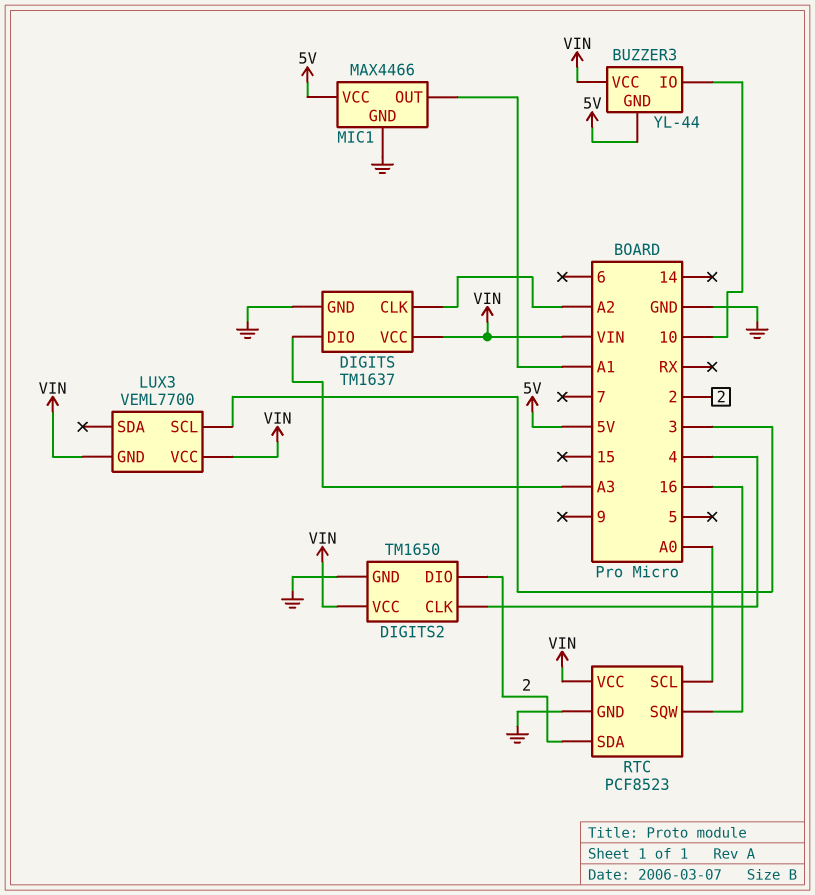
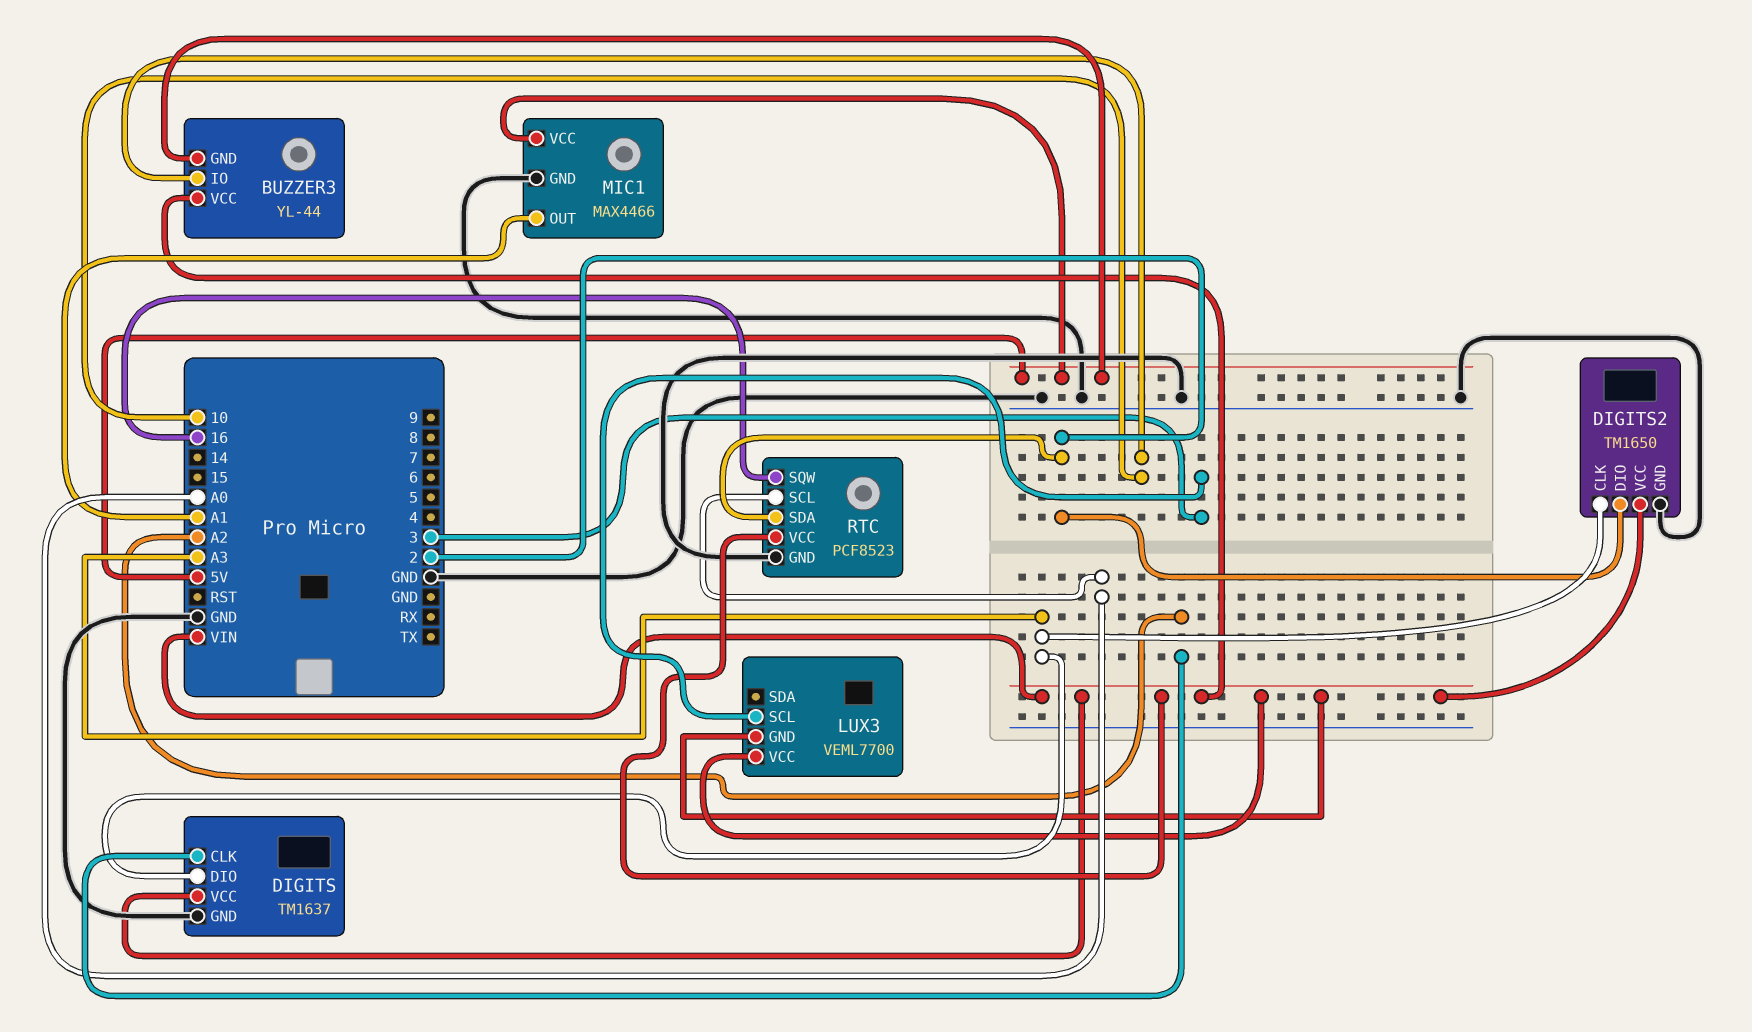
DIGITS2 pin CLK: 4 -> A3

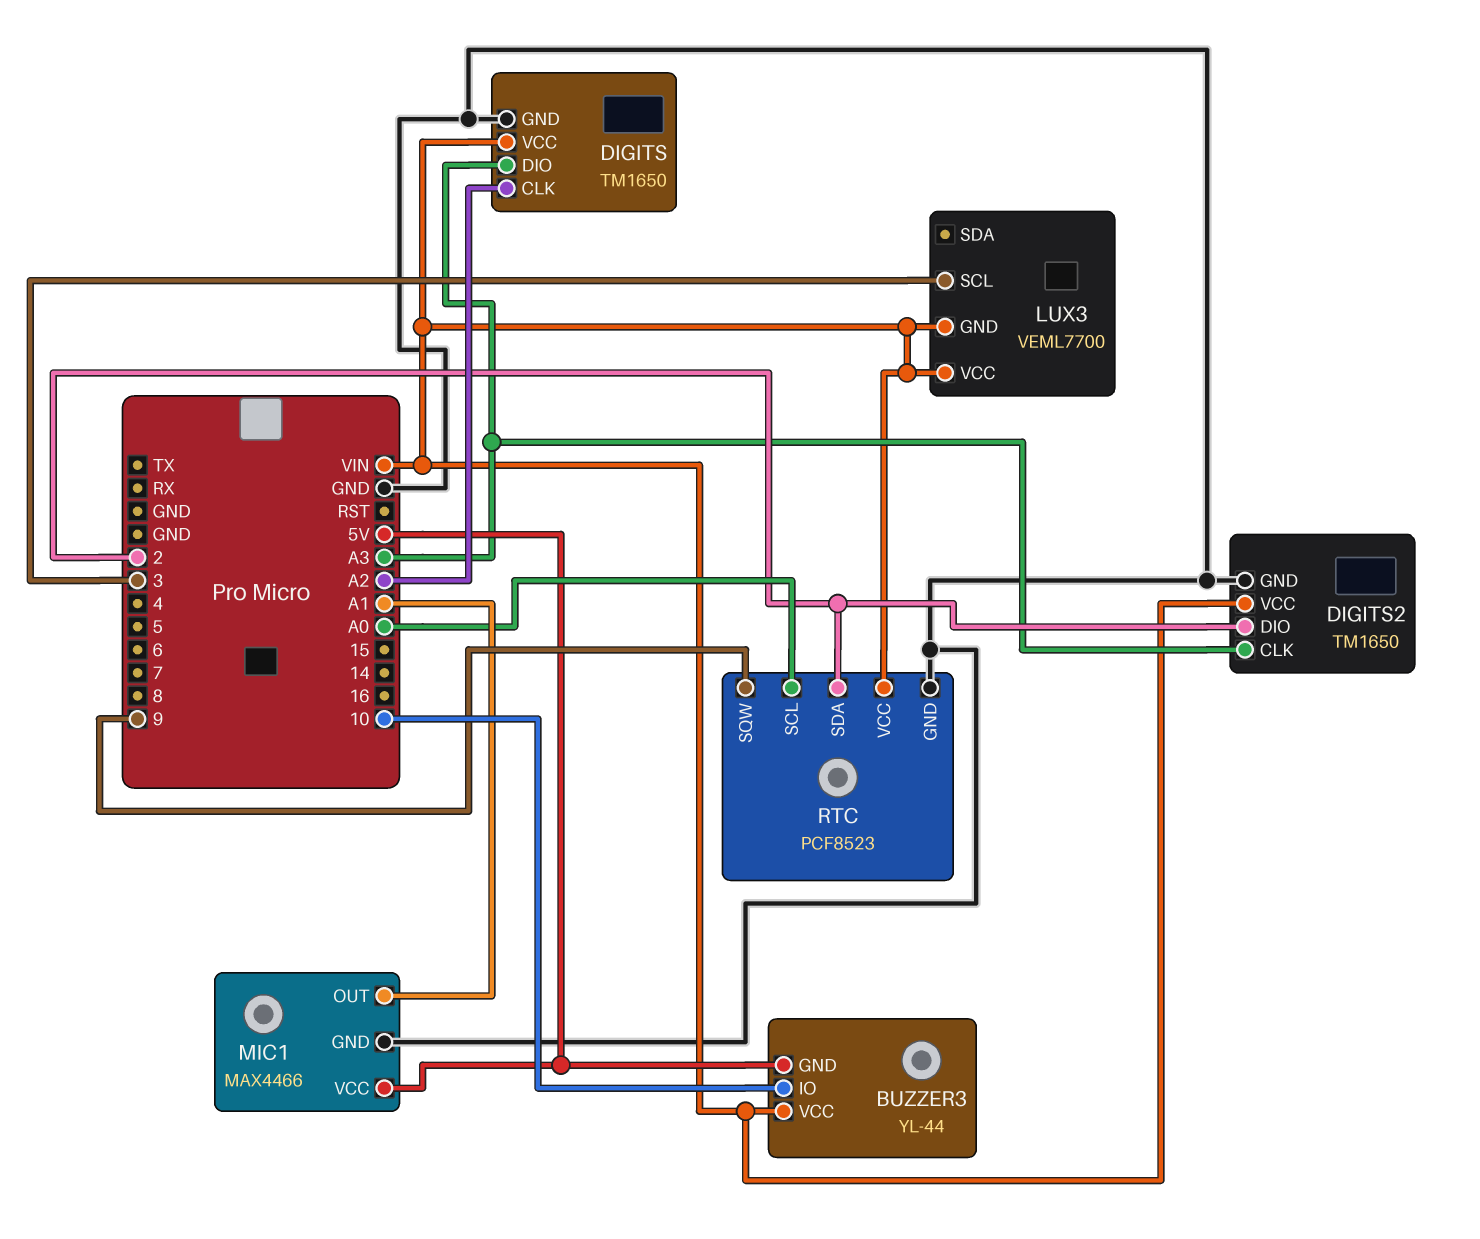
DIGITS: TM1637 -> TM1650
RTC pin SQW: 16 -> 9

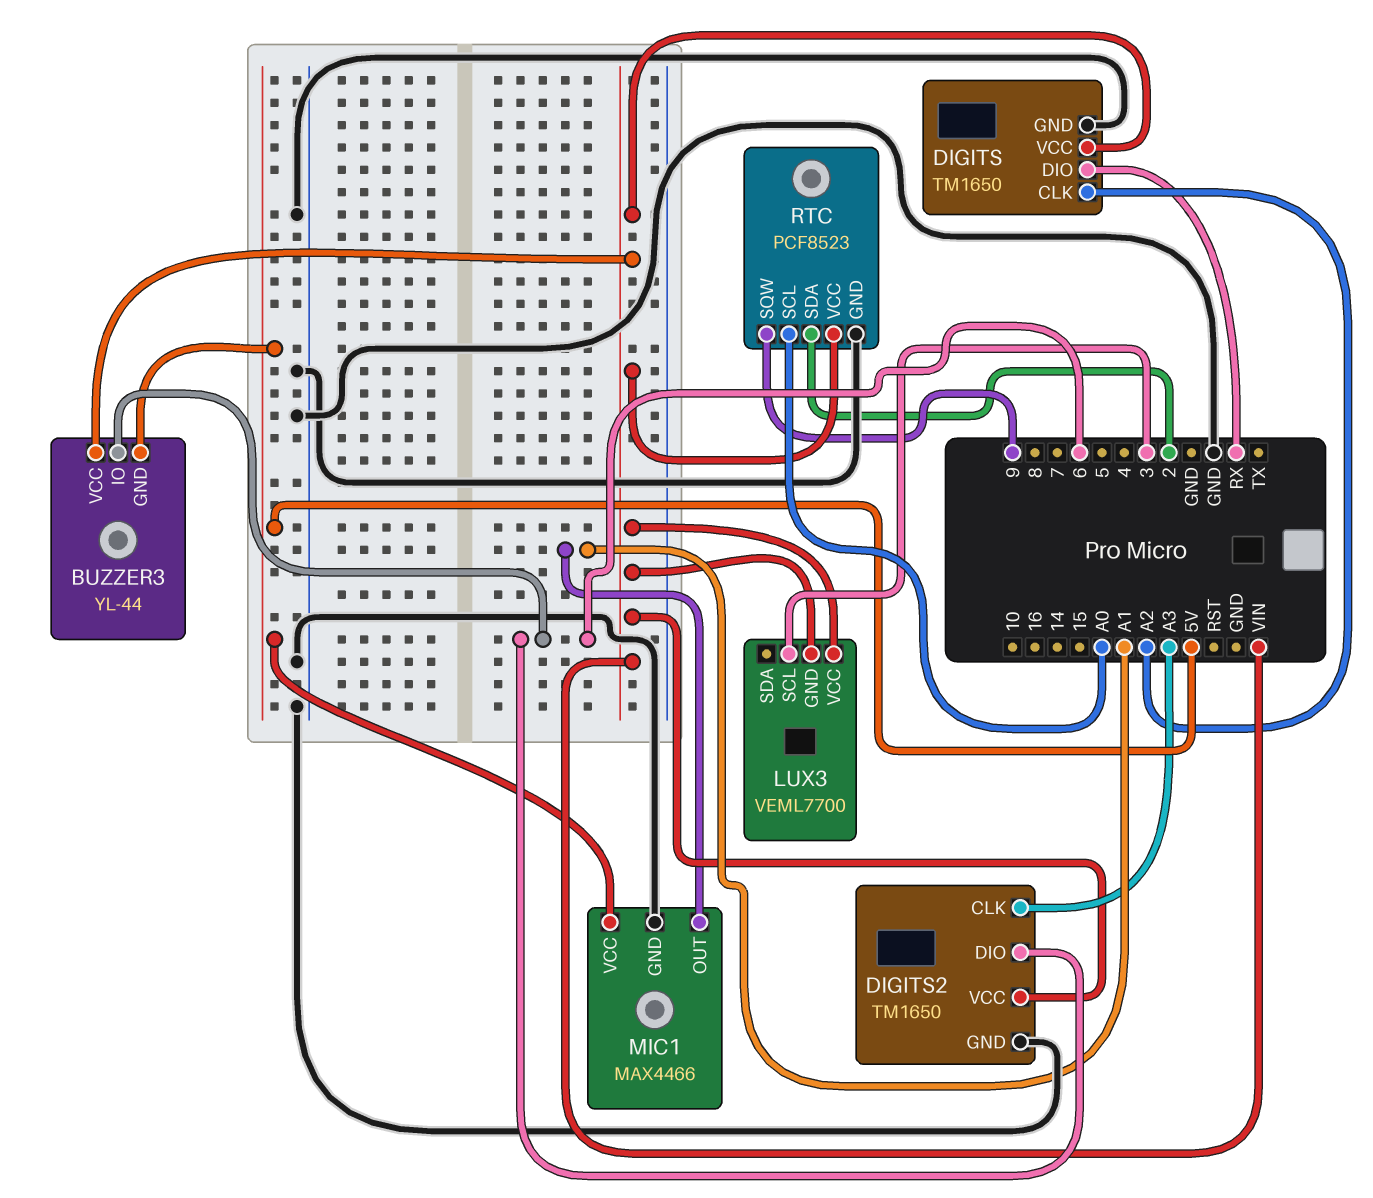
BUZZER3 pin IO: 10 -> 6
DIGITS pin DIO: A3 -> RX
DIGITS2 pin DIO: 2 -> 6

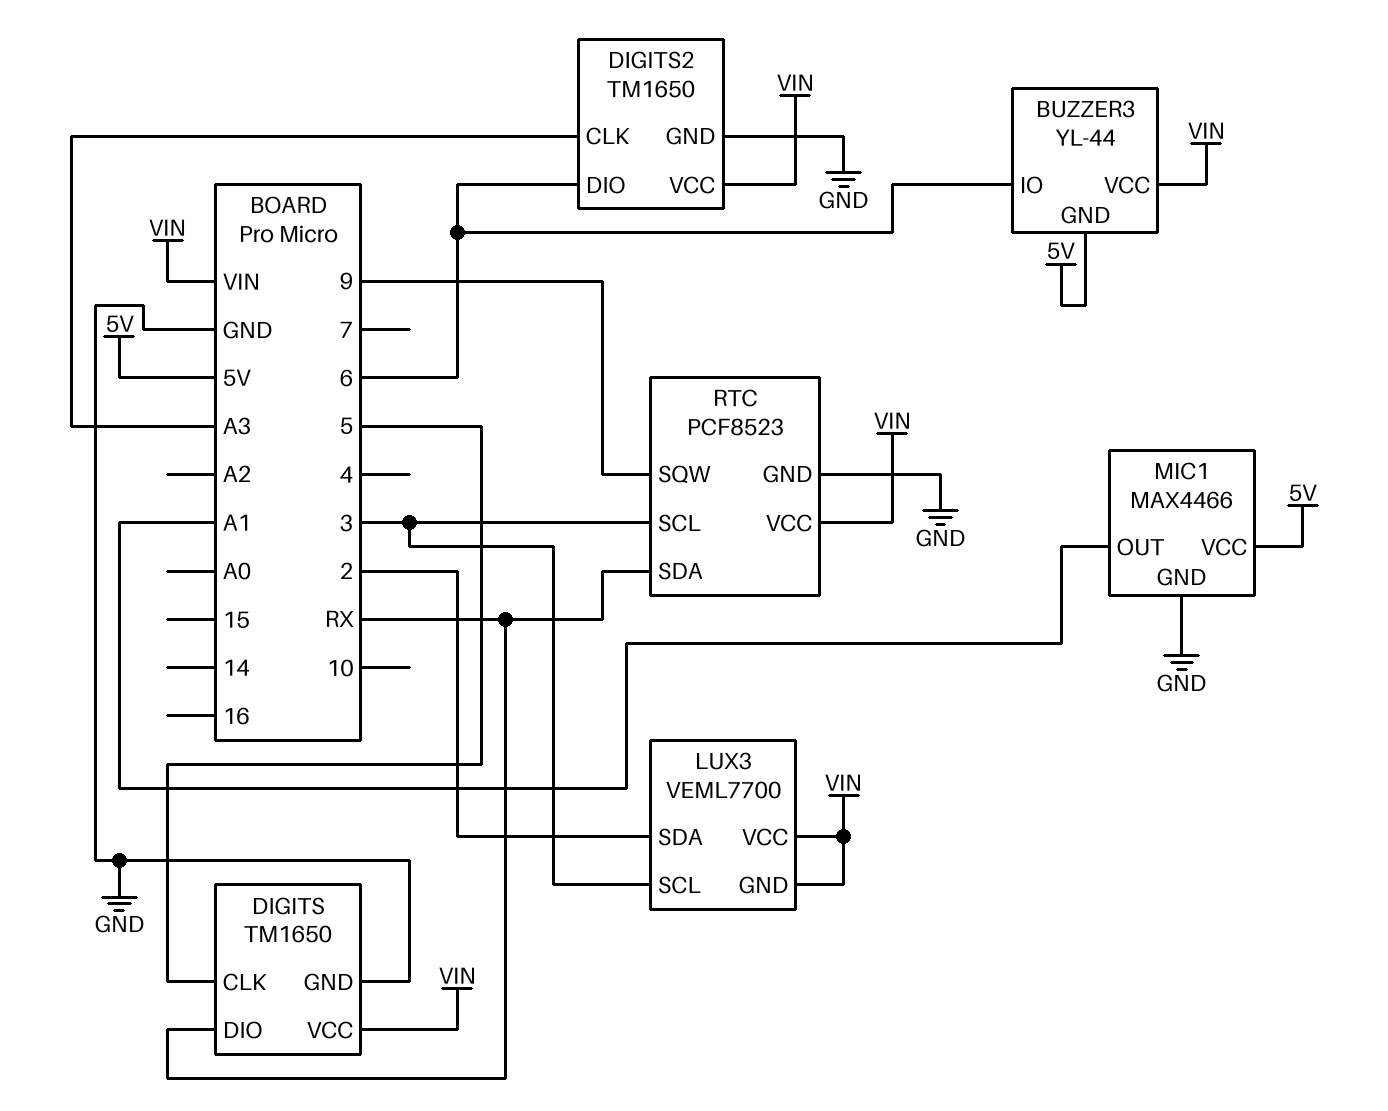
DIGITS pin CLK: A2 -> 5
LUX3 pin SDA: none -> 2
RTC pin SCL: A0 -> 3
RTC pin SDA: 2 -> RX

